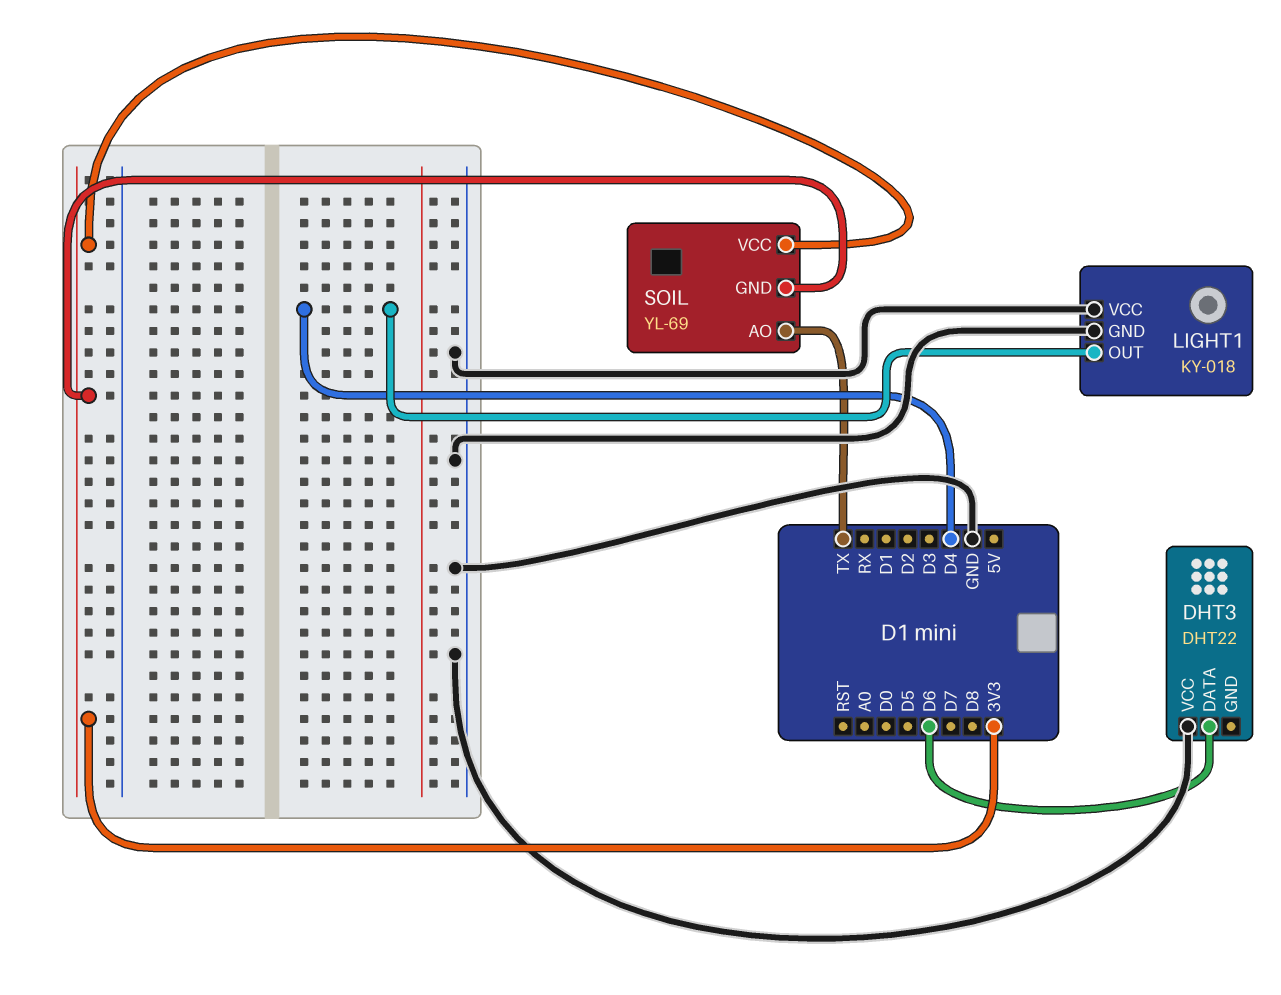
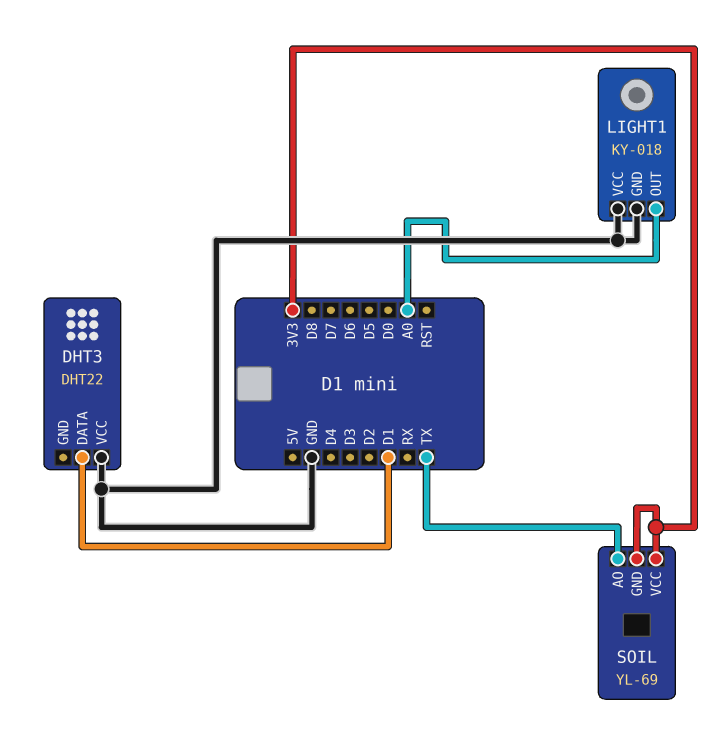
DHT3 pin DATA: D6 -> D1
LIGHT1 pin OUT: D4 -> A0

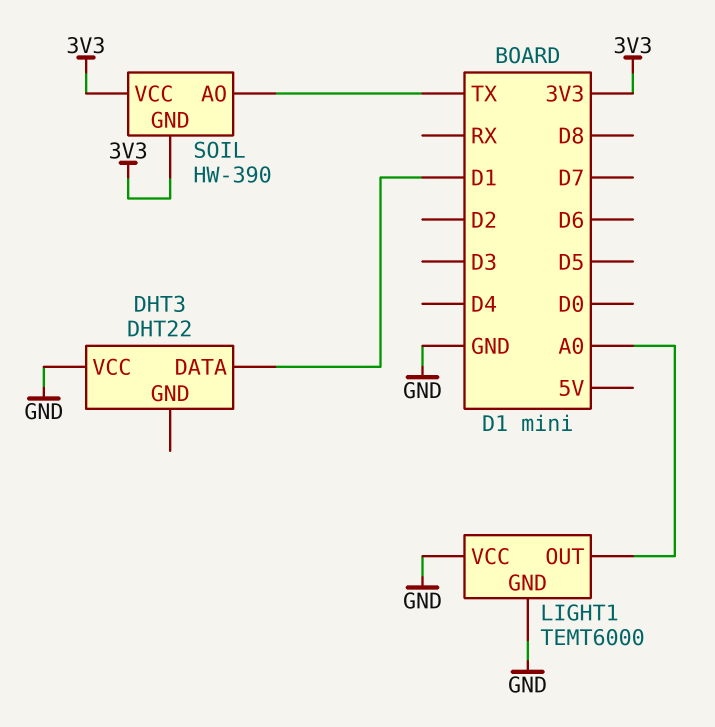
LIGHT1: KY-018 -> TEMT6000
SOIL: YL-69 -> HW-390

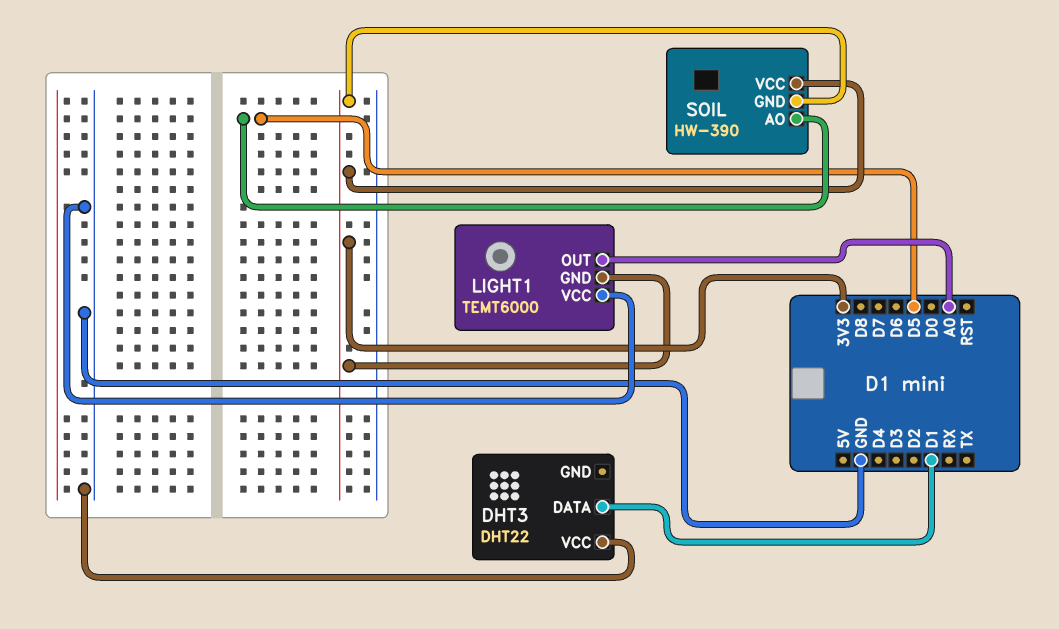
LIGHT1 pin GND: GND -> 3V3
SOIL pin AO: TX -> D5

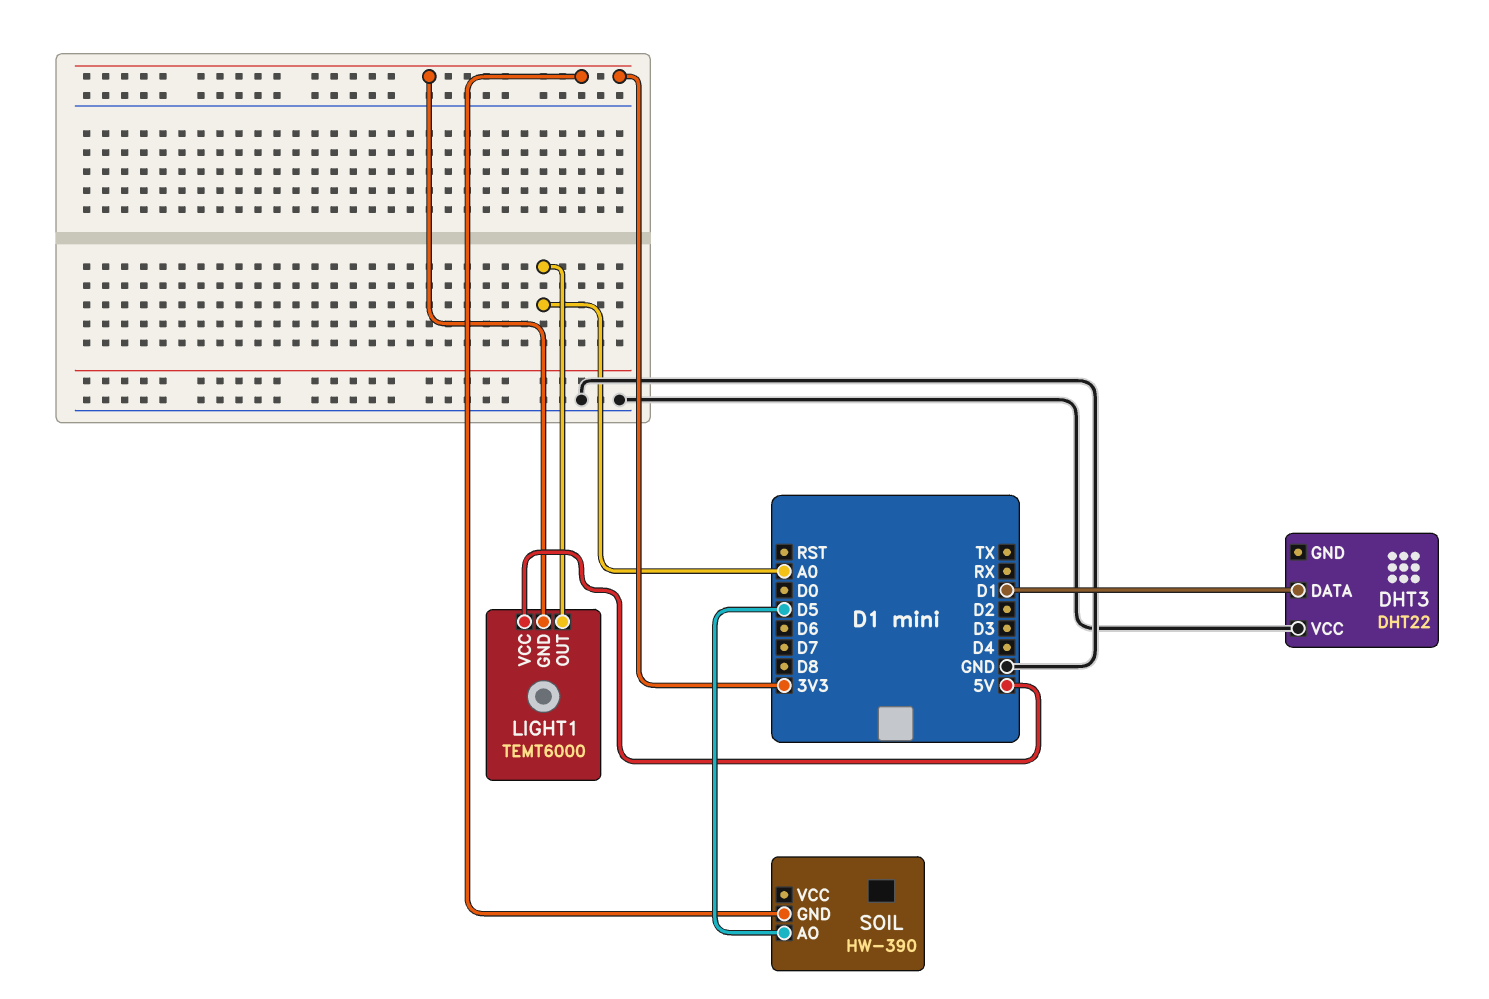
LIGHT1 pin VCC: GND -> 5V
SOIL pin VCC: 3V3 -> none

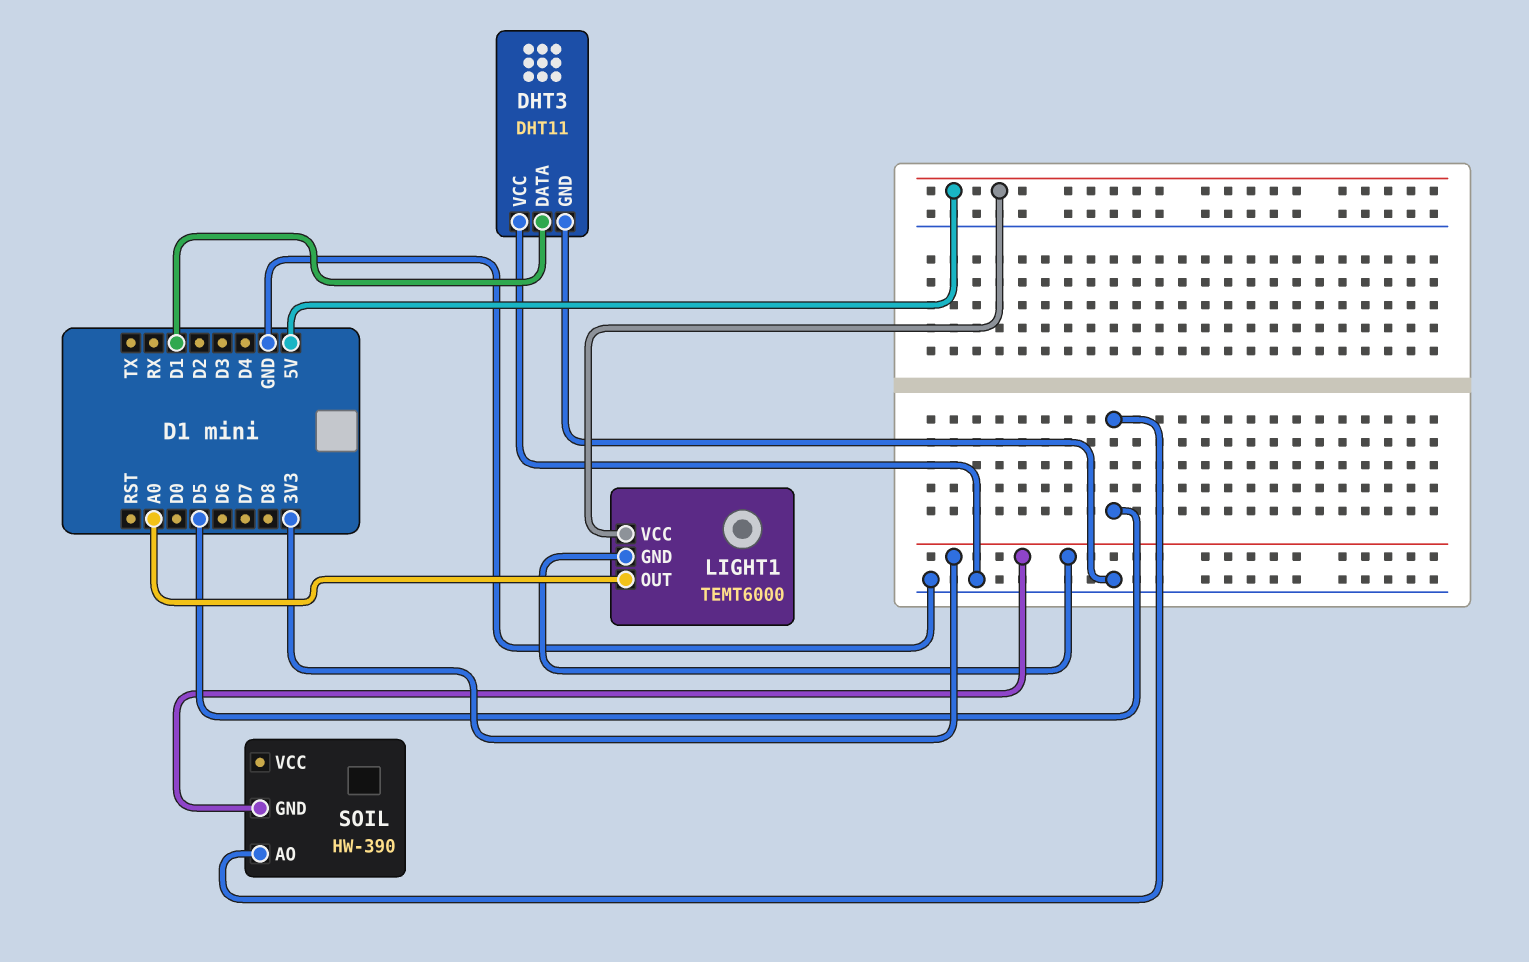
DHT3: DHT22 -> DHT11
DHT3 pin GND: none -> GND

